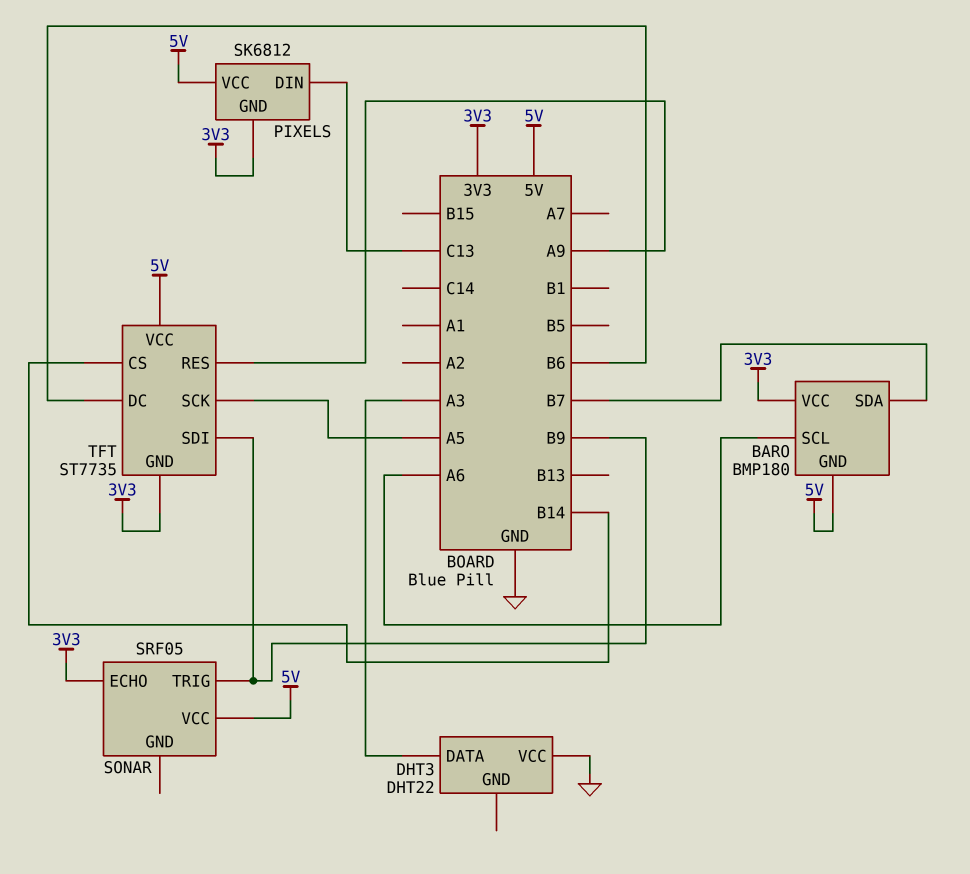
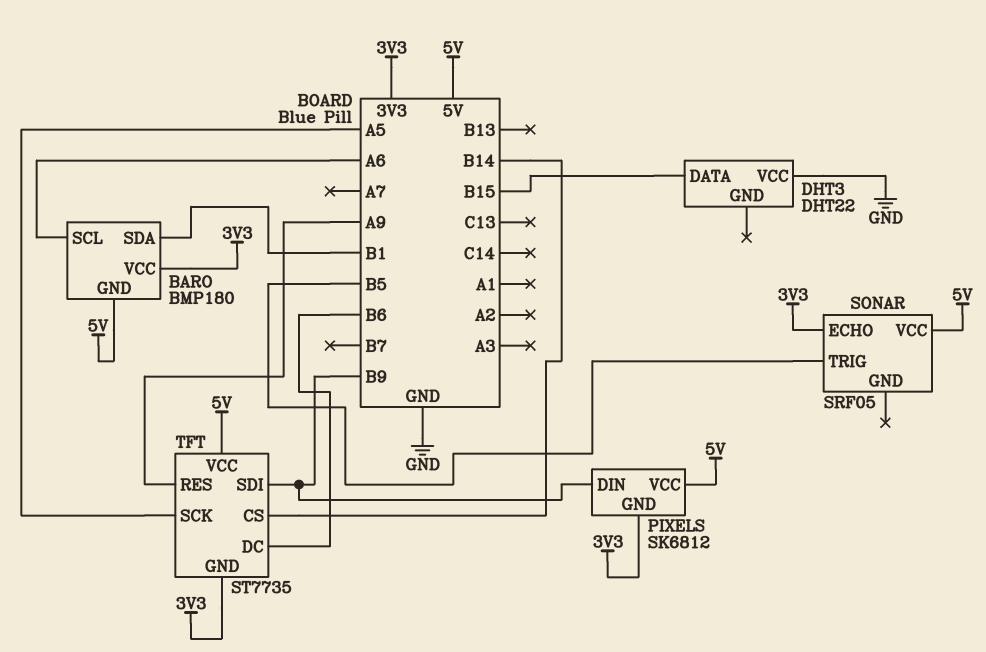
BARO pin SDA: B7 -> B1
DHT3 pin DATA: A3 -> B15
PIXELS pin DIN: C13 -> B9
SONAR pin TRIG: B9 -> B5

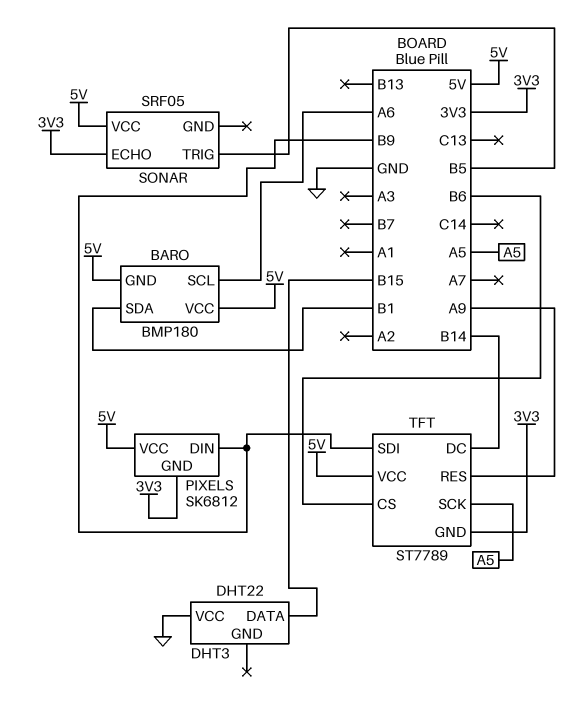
BARO pin VCC: 3V3 -> 5V
TFT: ST7735 -> ST7789
TFT pin CS: B14 -> B6
TFT pin DC: B6 -> B14

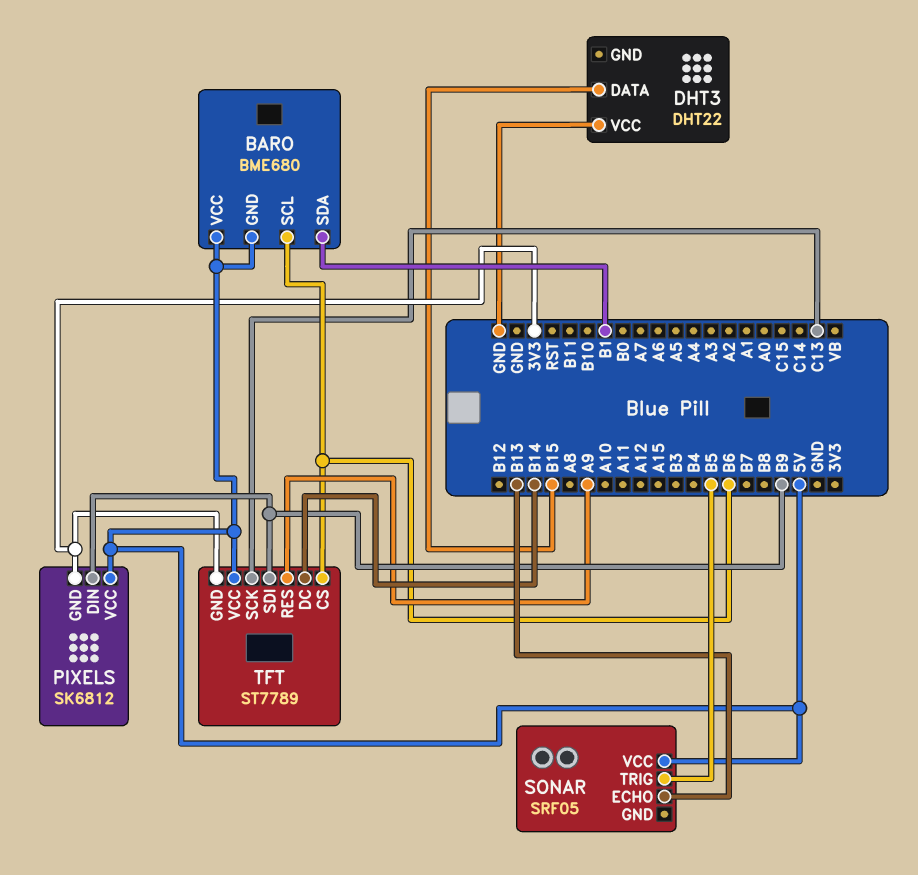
BARO: BMP180 -> BME680
BARO pin SCL: A6 -> B6
SONAR pin ECHO: 3V3 -> B13
TFT pin SCK: A5 -> C13

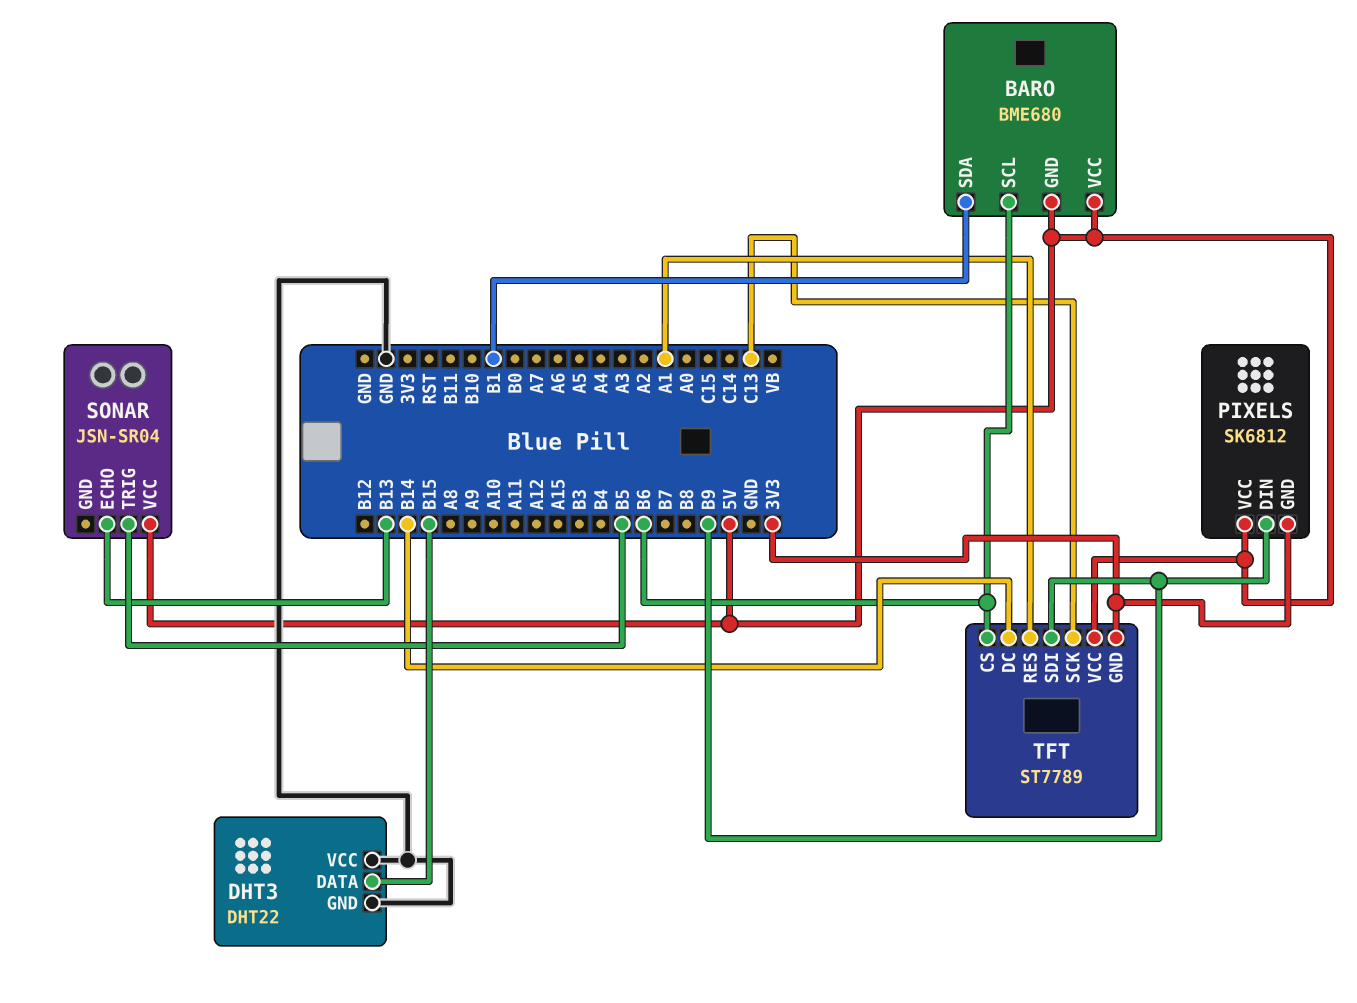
DHT3 pin GND: none -> GND
SONAR: SRF05 -> JSN-SR04
TFT pin RES: A9 -> A1

